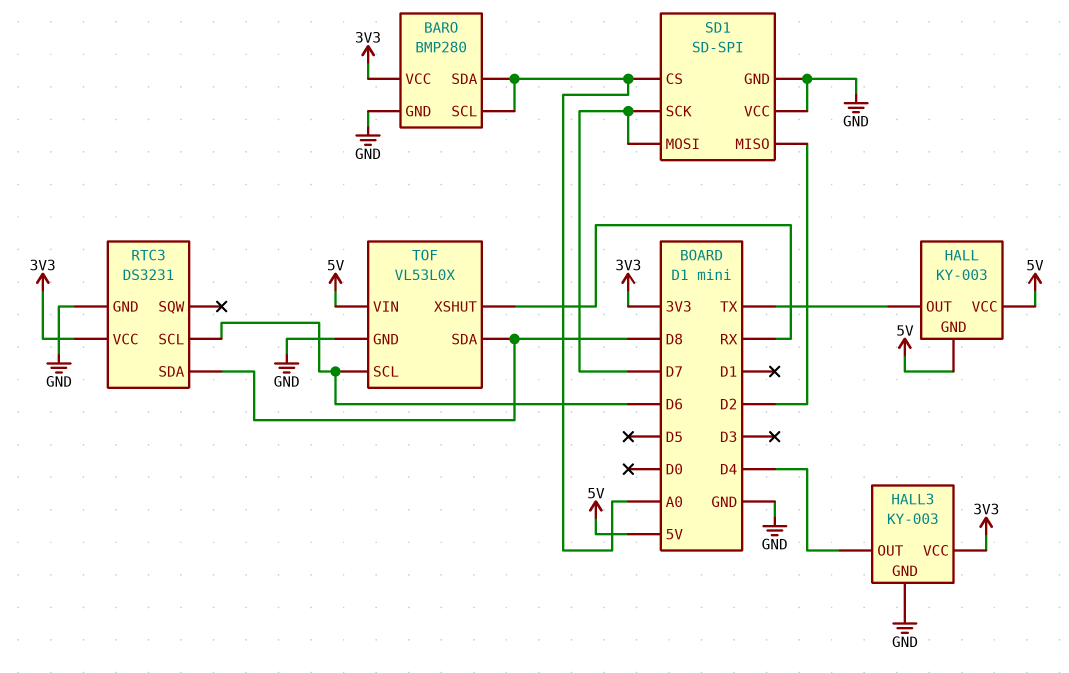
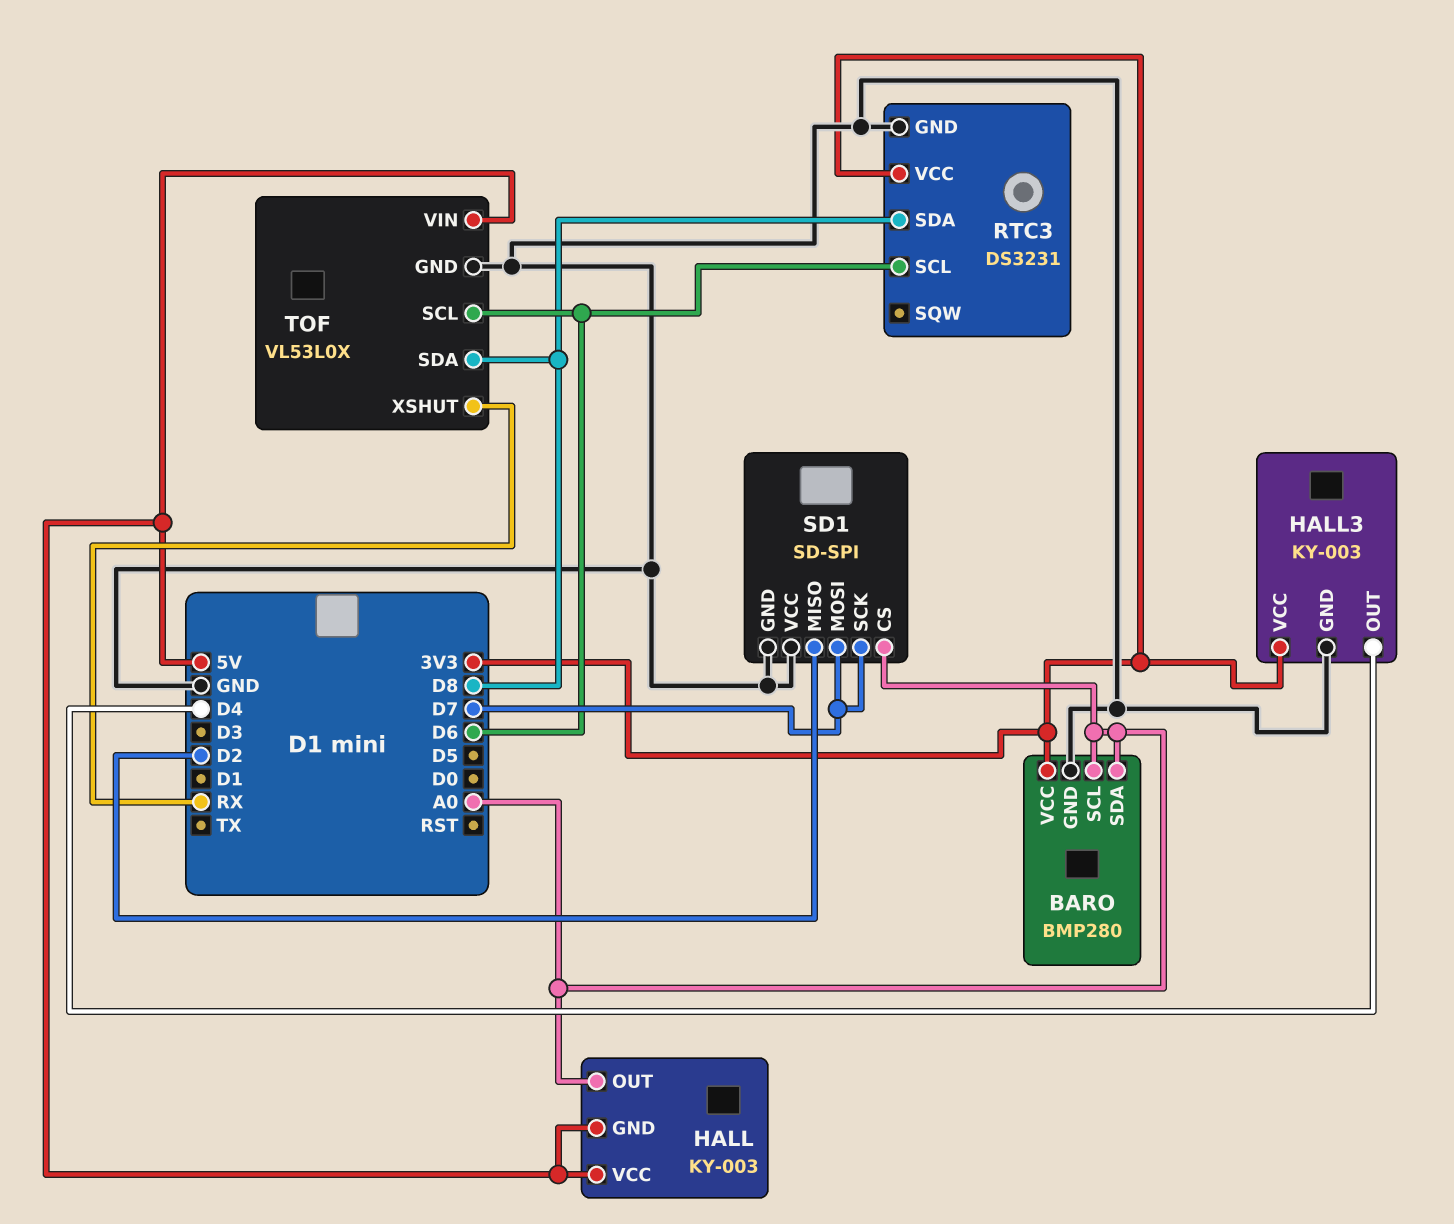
HALL pin OUT: TX -> A0

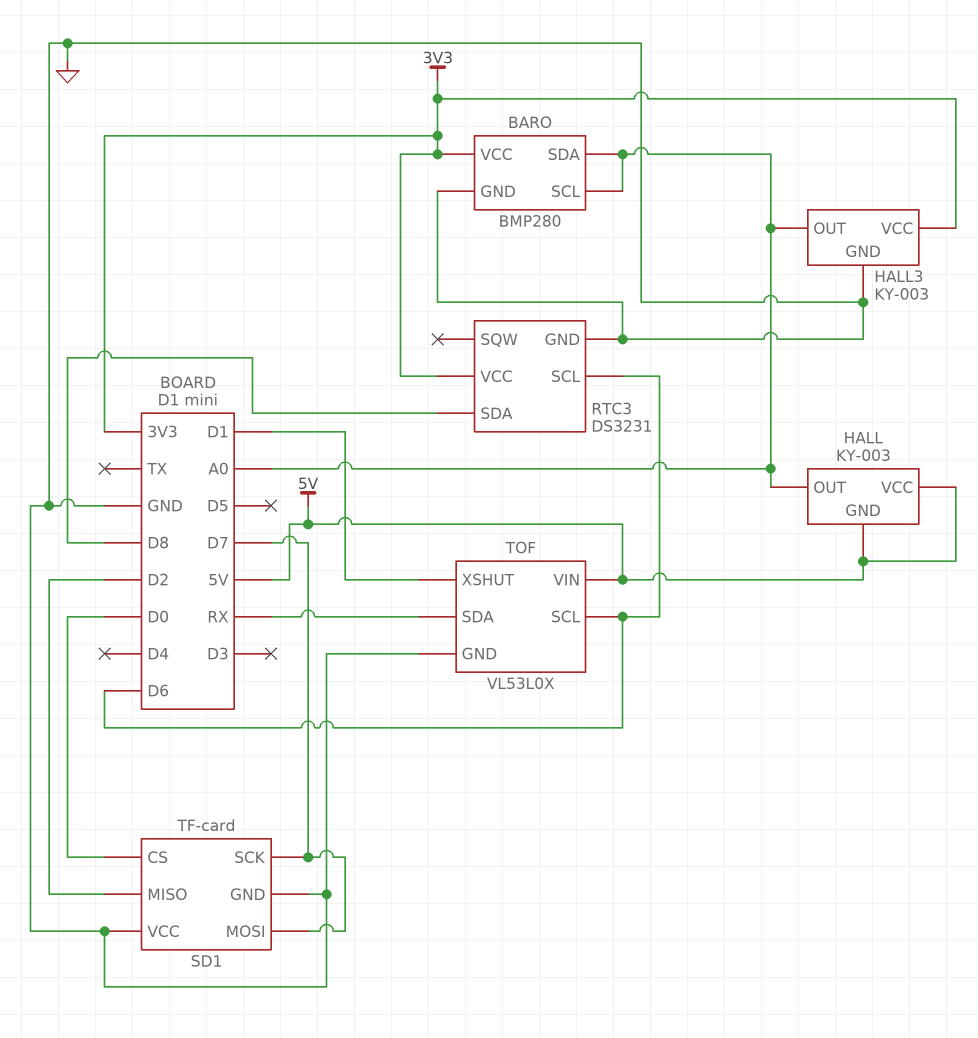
HALL3 pin OUT: D4 -> A0
SD1: SD-SPI -> TF-card
SD1 pin CS: A0 -> D0
TOF pin SDA: D8 -> RX
TOF pin XSHUT: RX -> D1

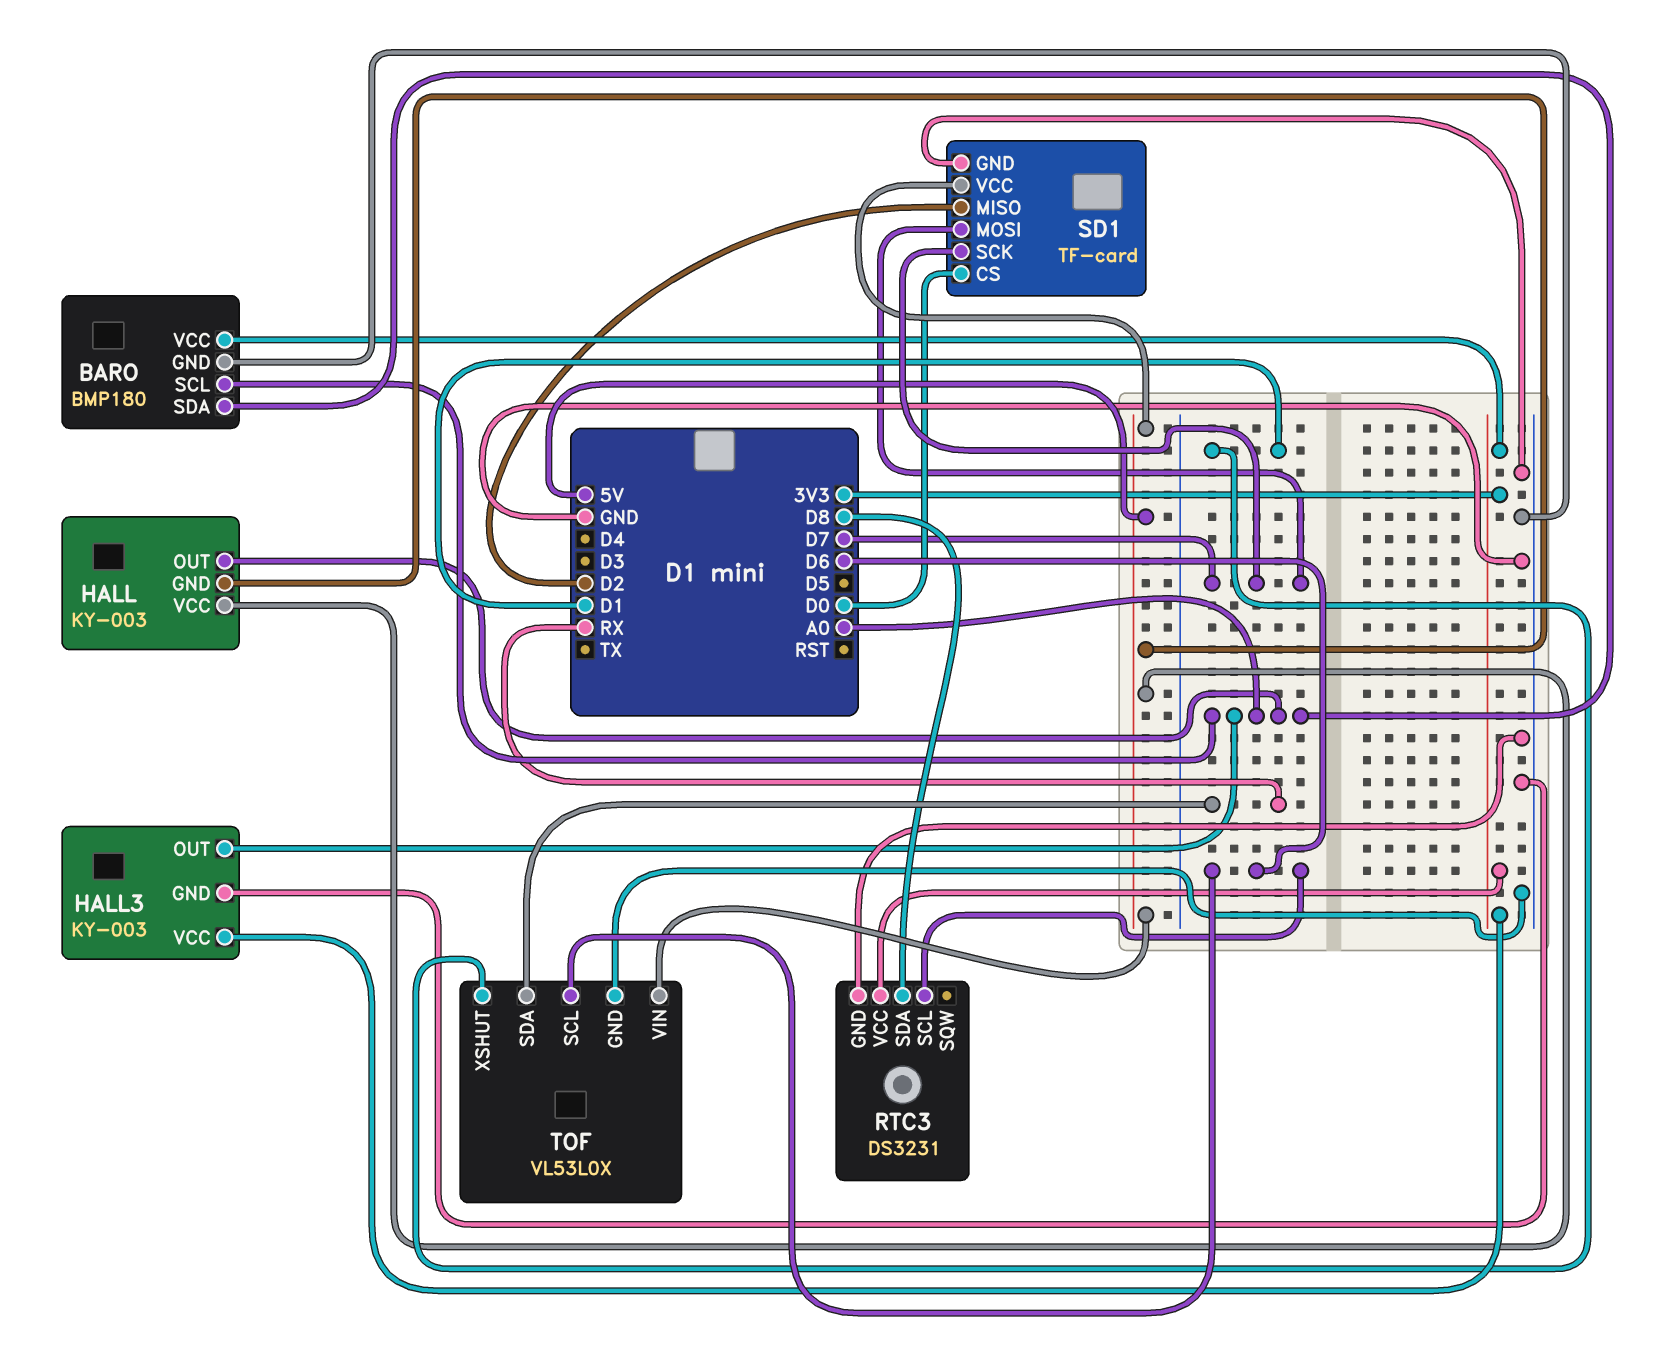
BARO: BMP280 -> BMP180
SD1 pin VCC: GND -> 5V

